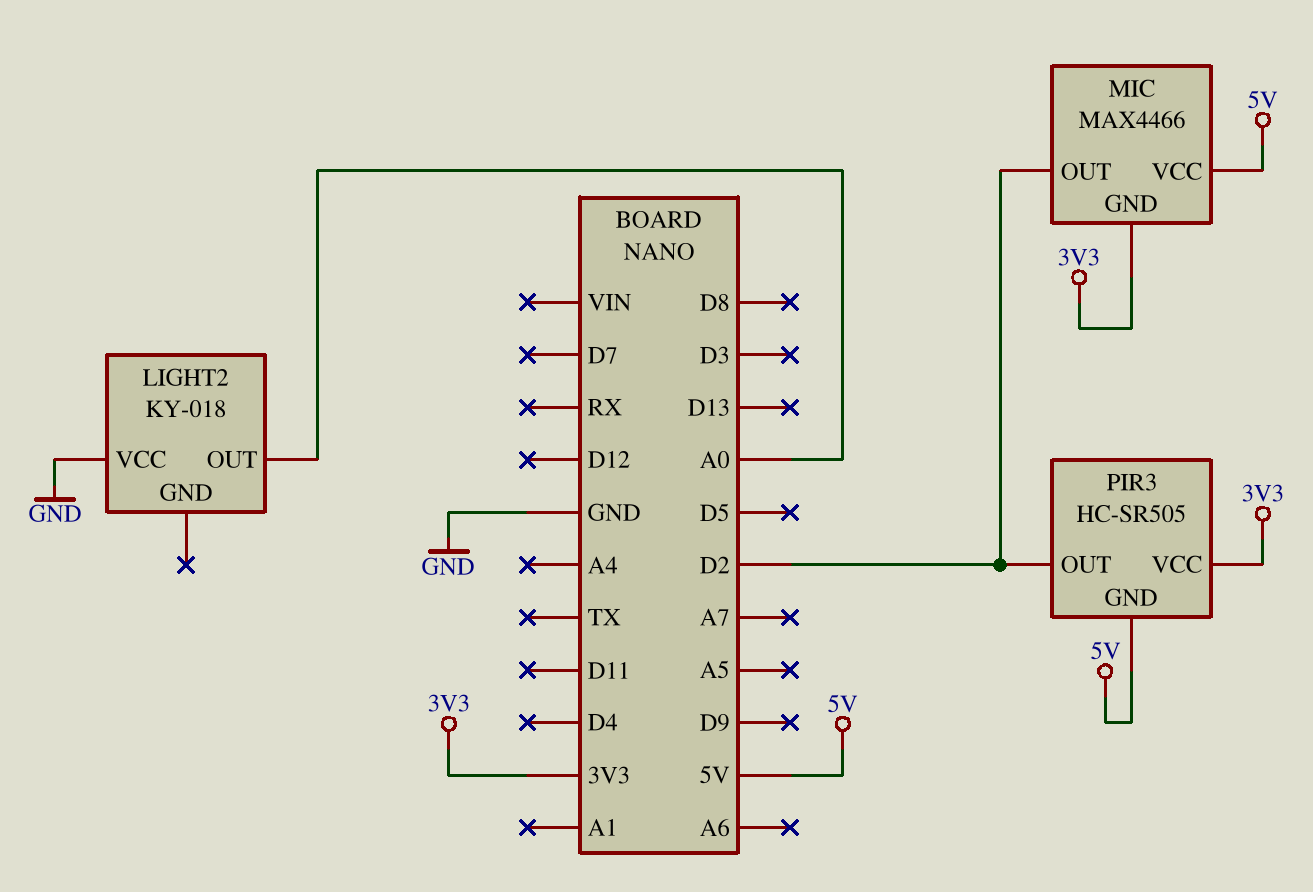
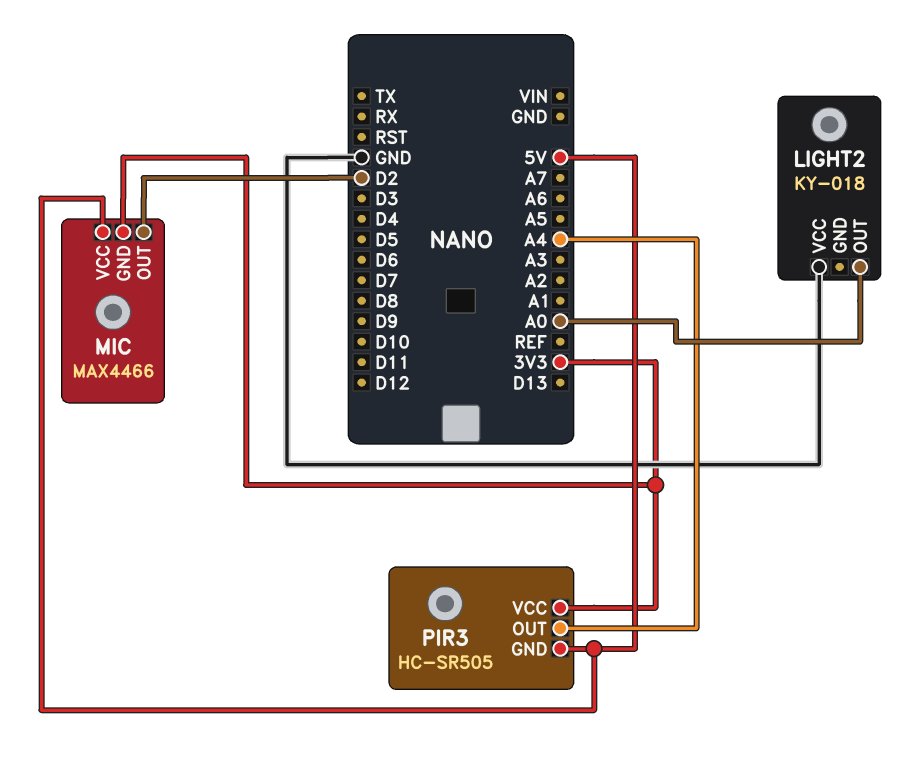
PIR3 pin OUT: D2 -> A4

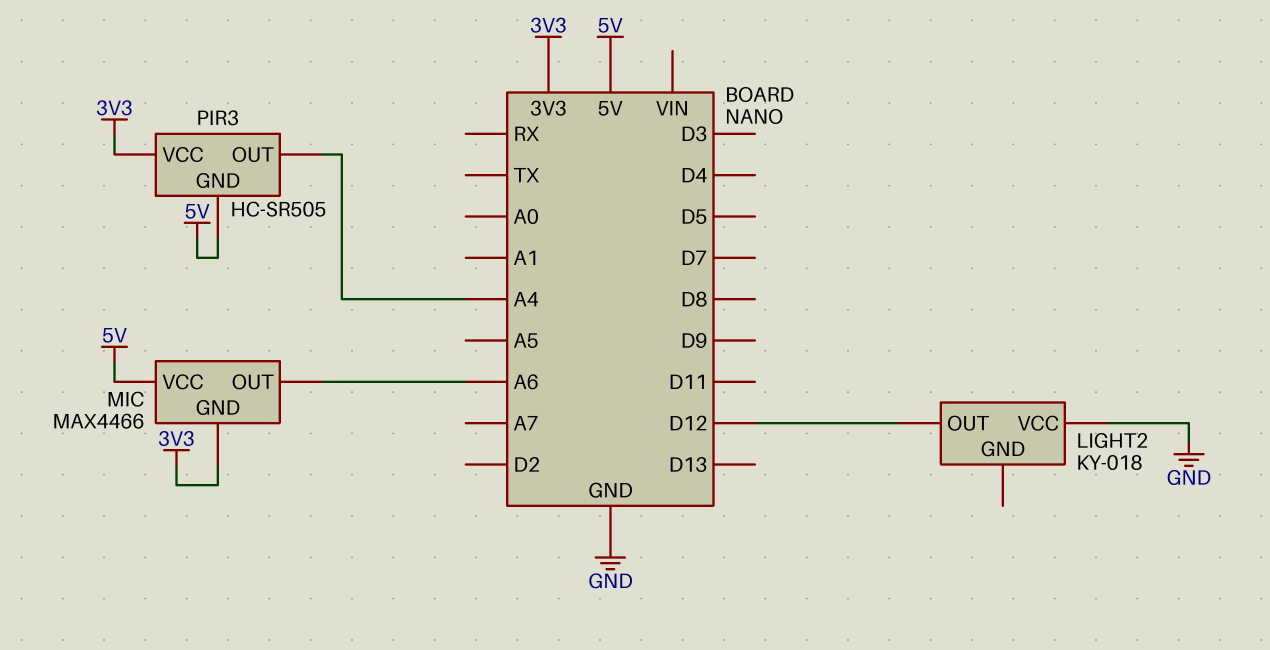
LIGHT2 pin OUT: A0 -> D12
MIC pin OUT: D2 -> A6

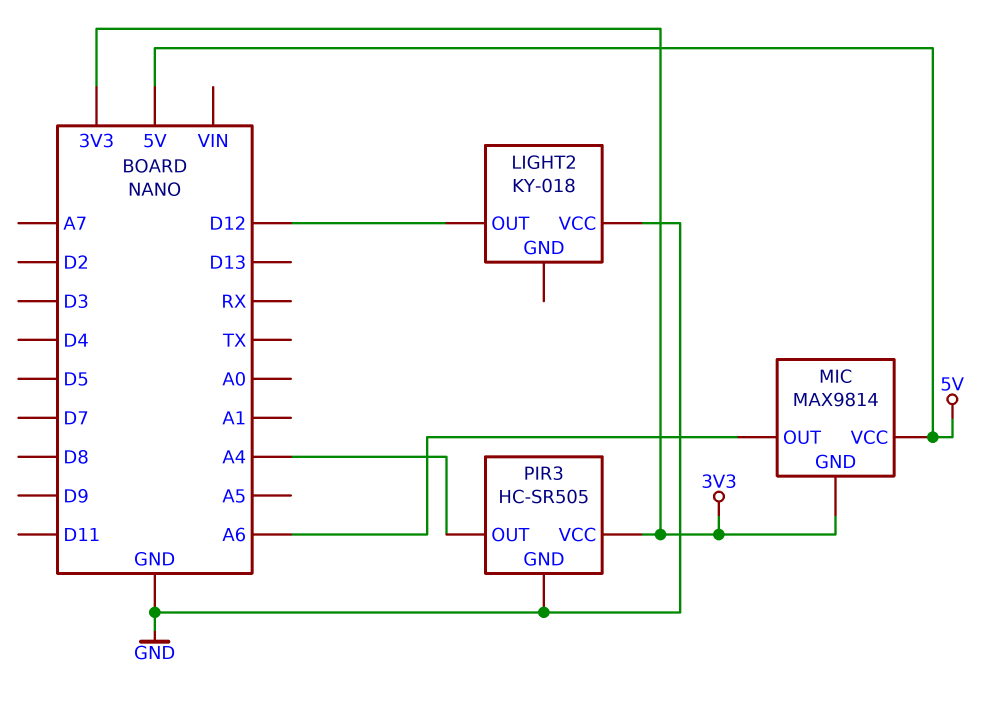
MIC: MAX4466 -> MAX9814
PIR3 pin GND: 5V -> GND

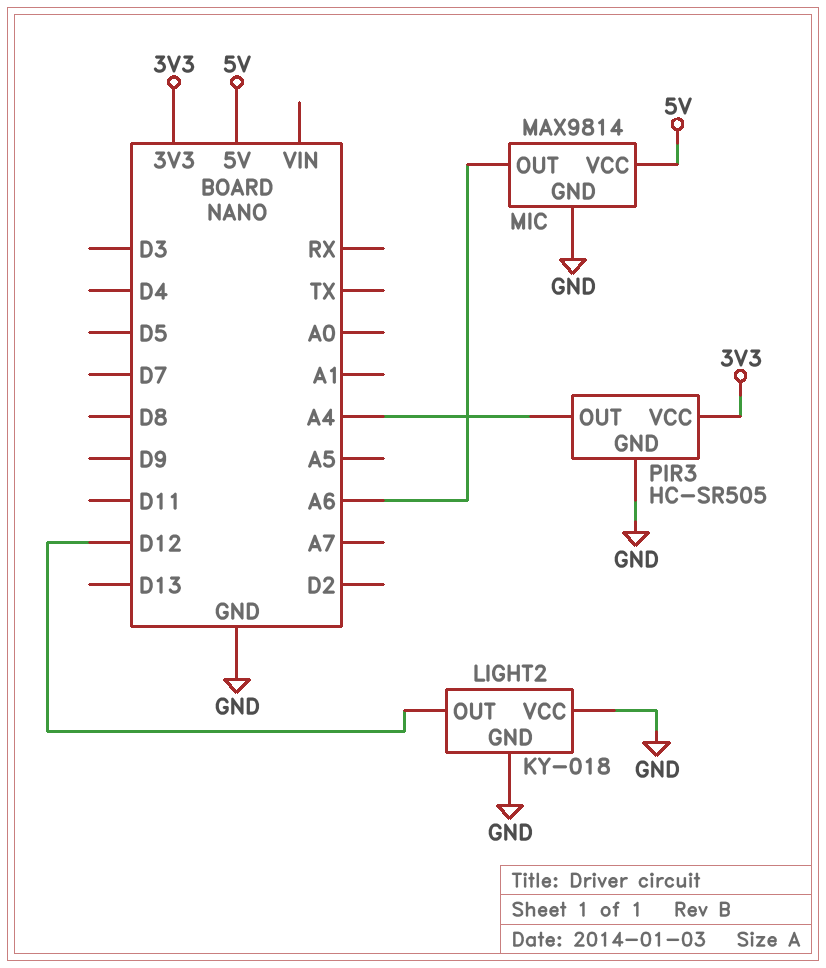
LIGHT2 pin GND: none -> GND
MIC pin GND: 3V3 -> GND

